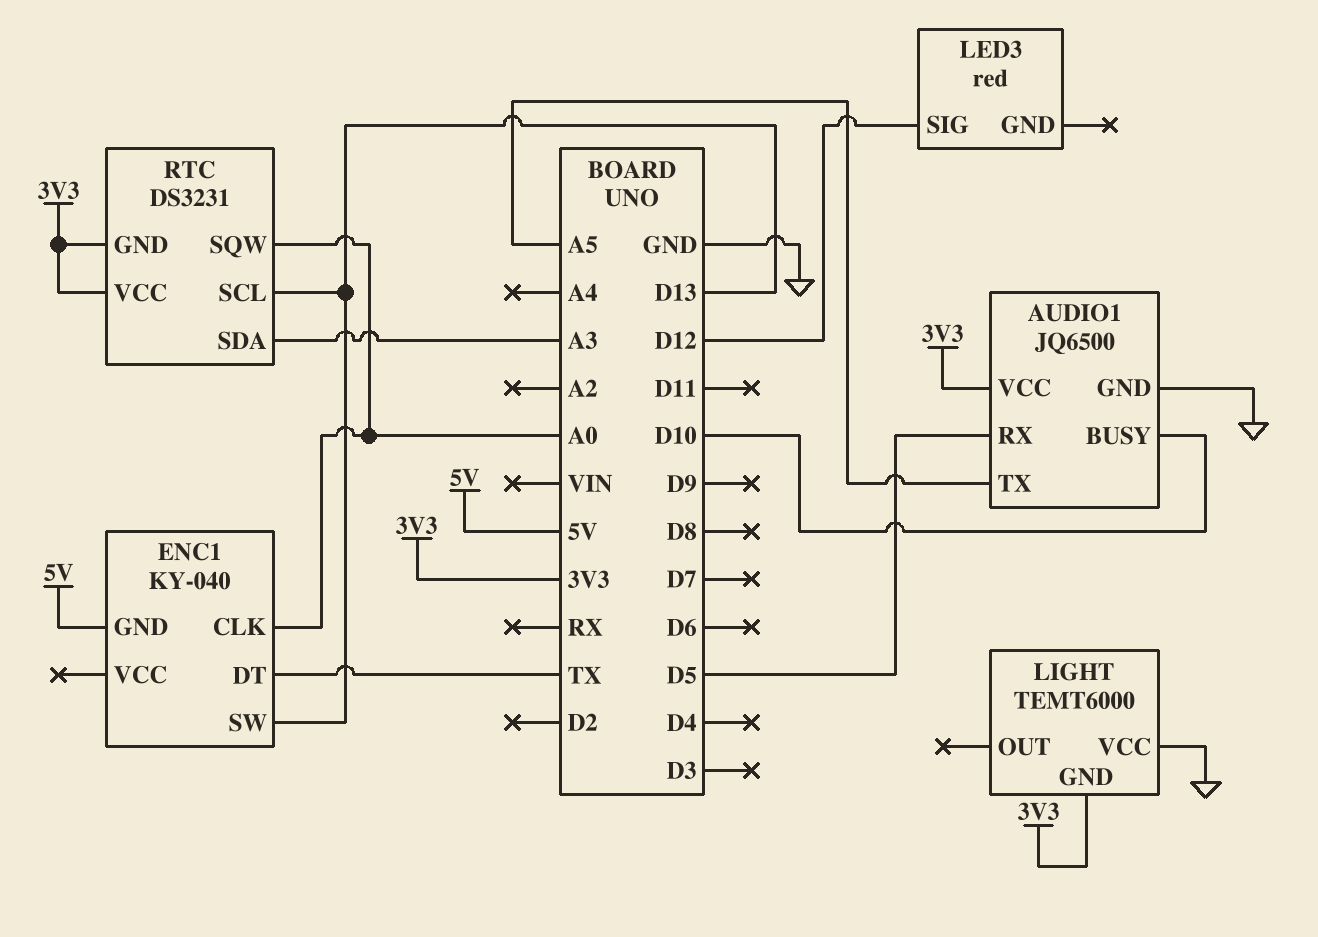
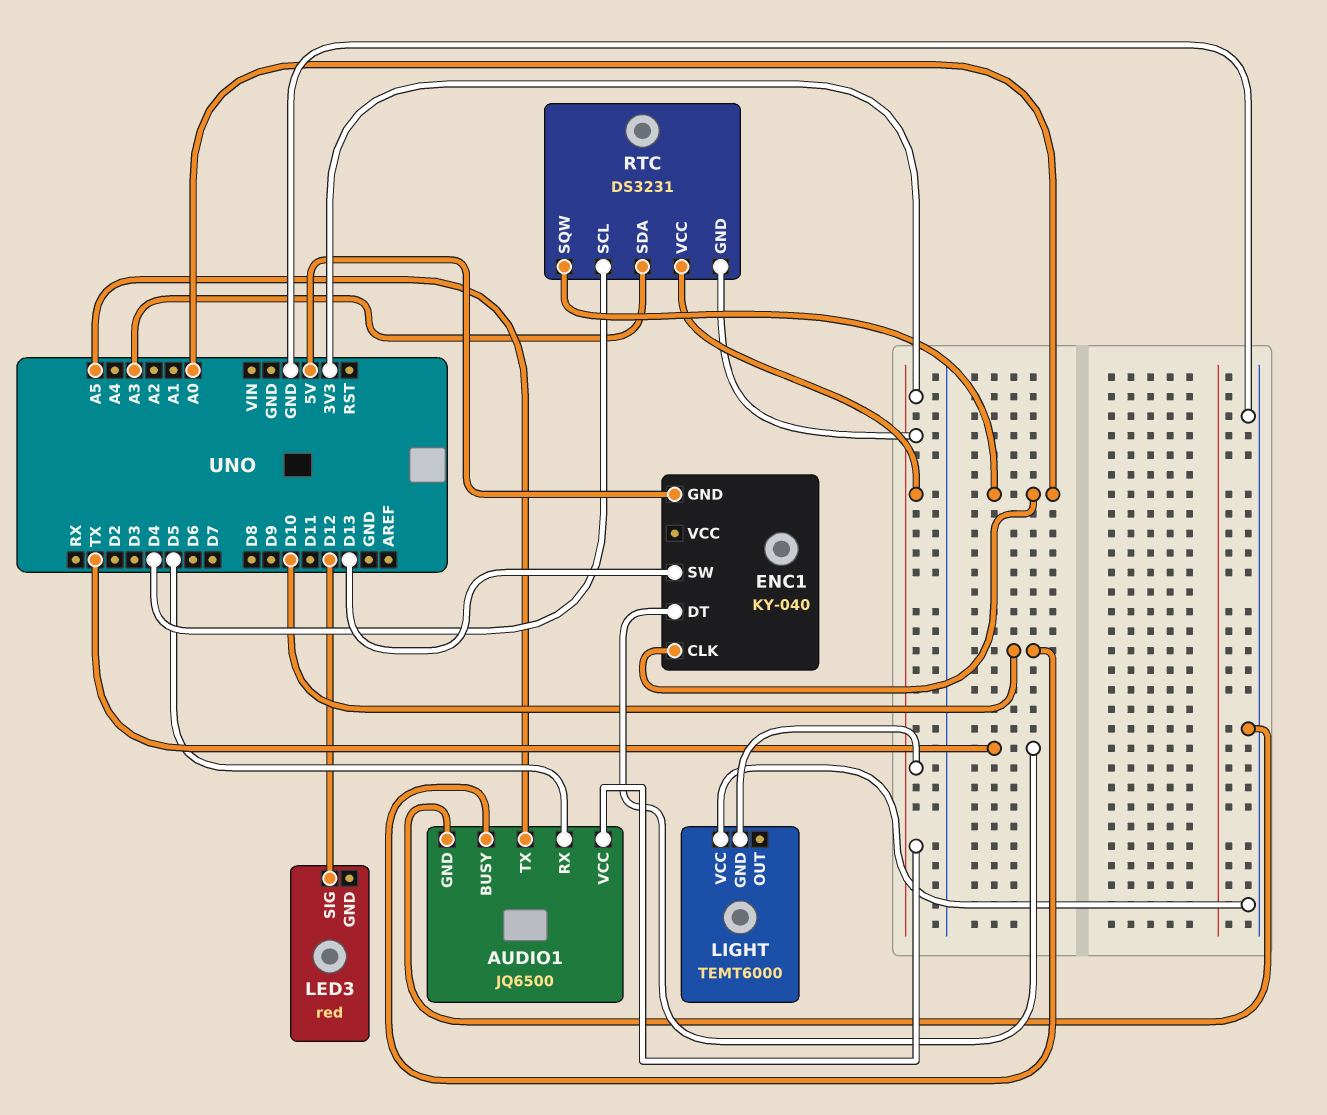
RTC pin SCL: D13 -> D4

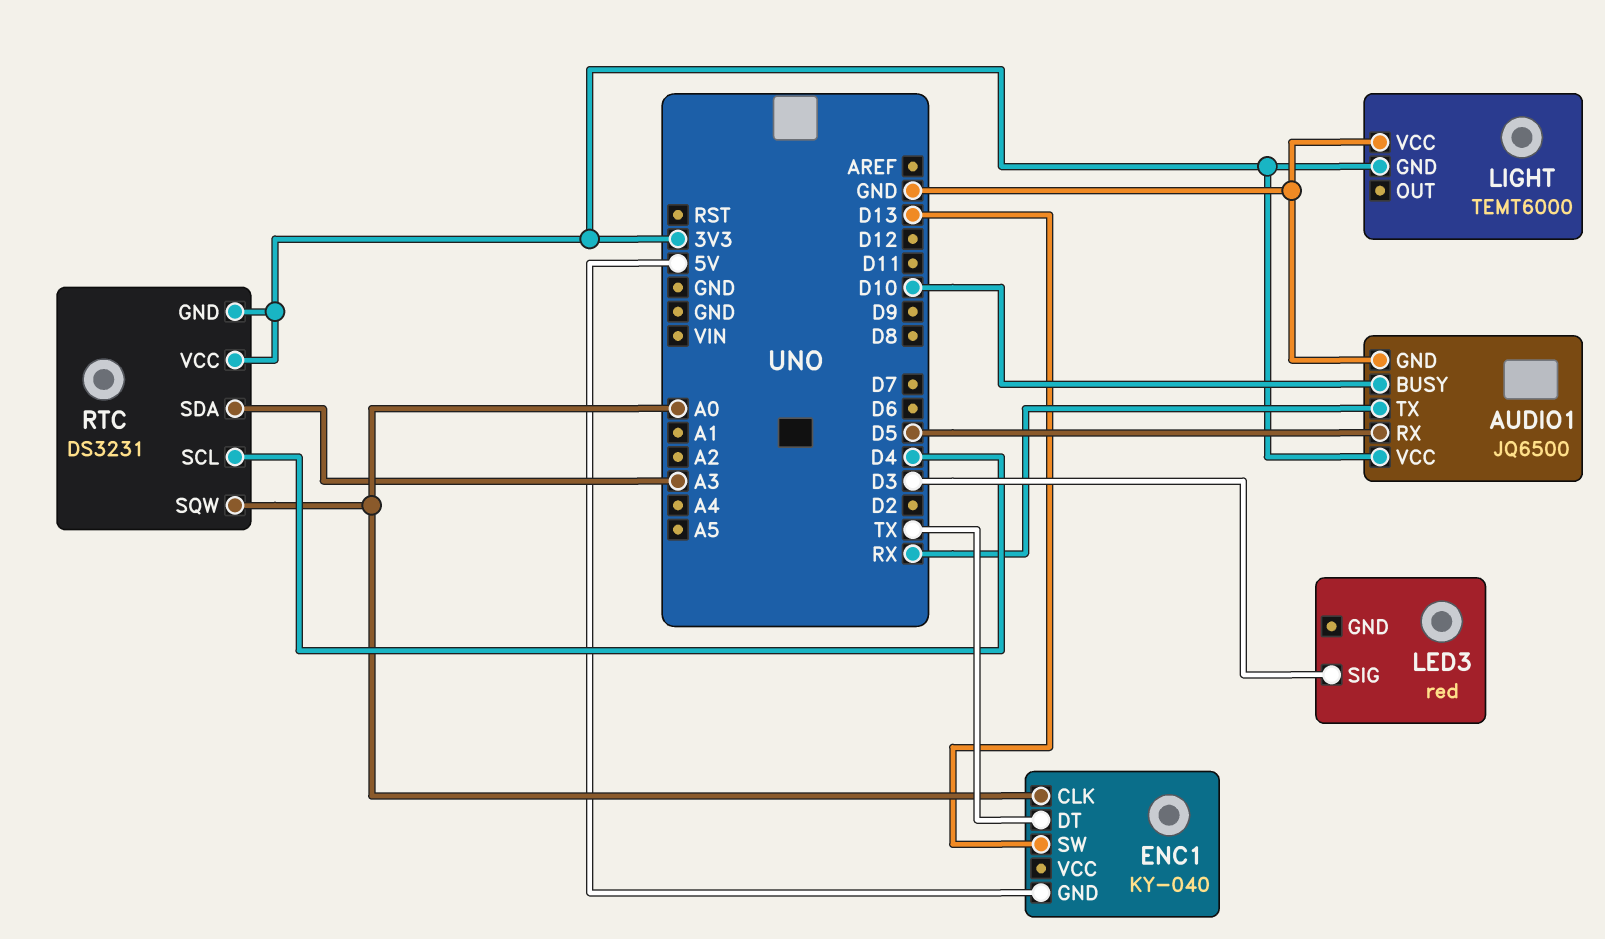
AUDIO1 pin TX: A5 -> RX
LED3 pin SIG: D12 -> D3

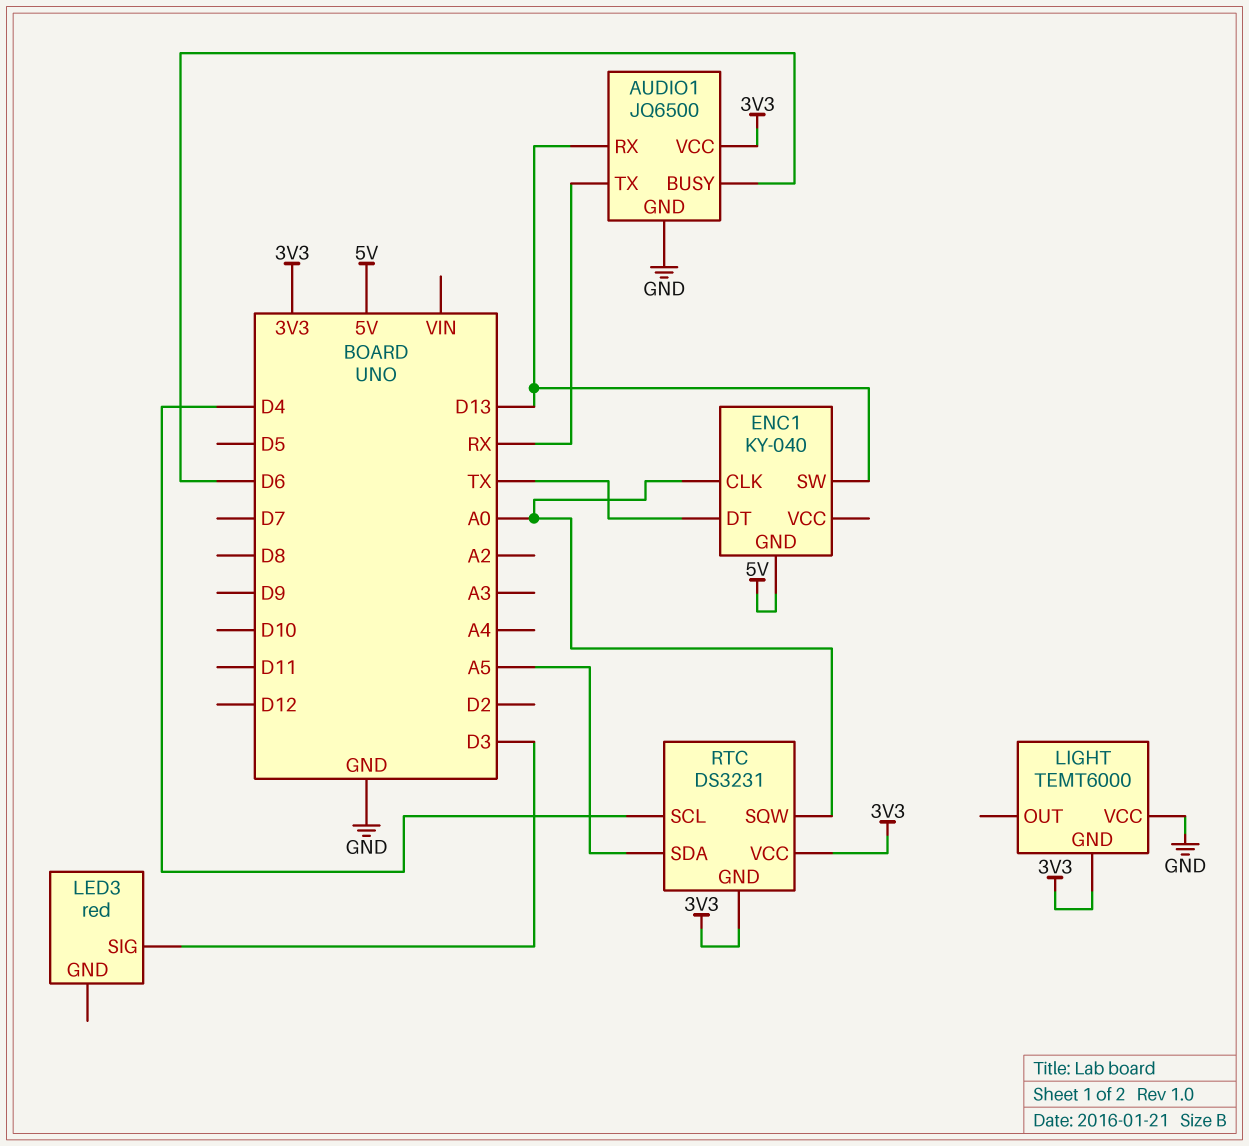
AUDIO1 pin BUSY: D10 -> D6
AUDIO1 pin RX: D5 -> D13
RTC pin SDA: A3 -> A5

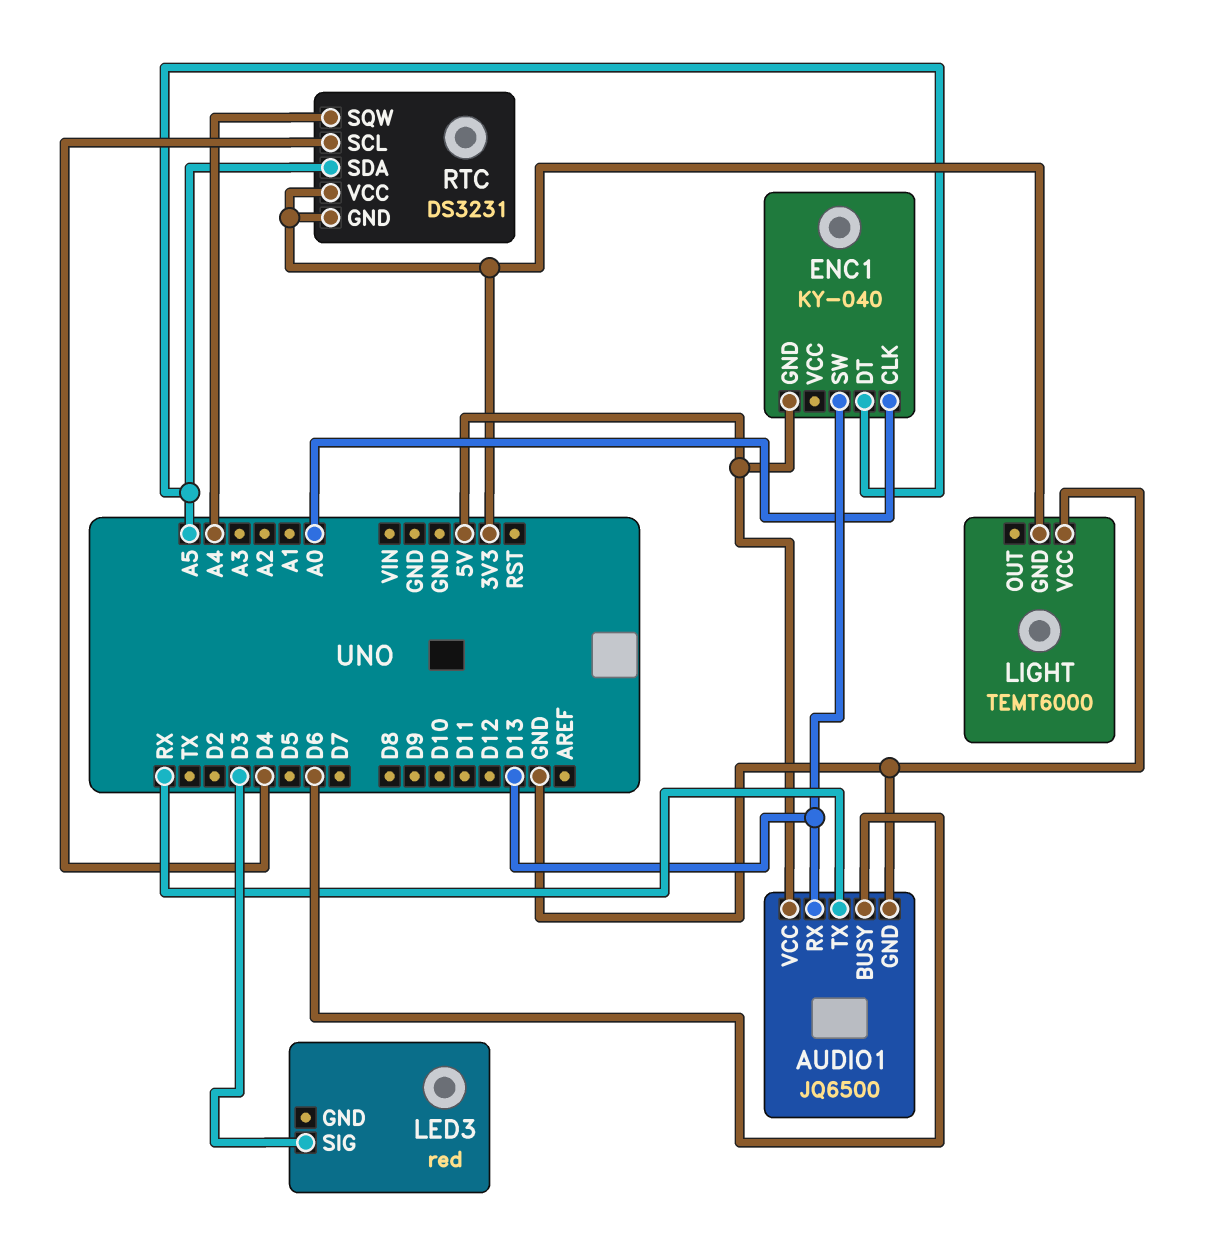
AUDIO1 pin VCC: 3V3 -> 5V
ENC1 pin DT: TX -> A5
RTC pin SQW: A0 -> A4

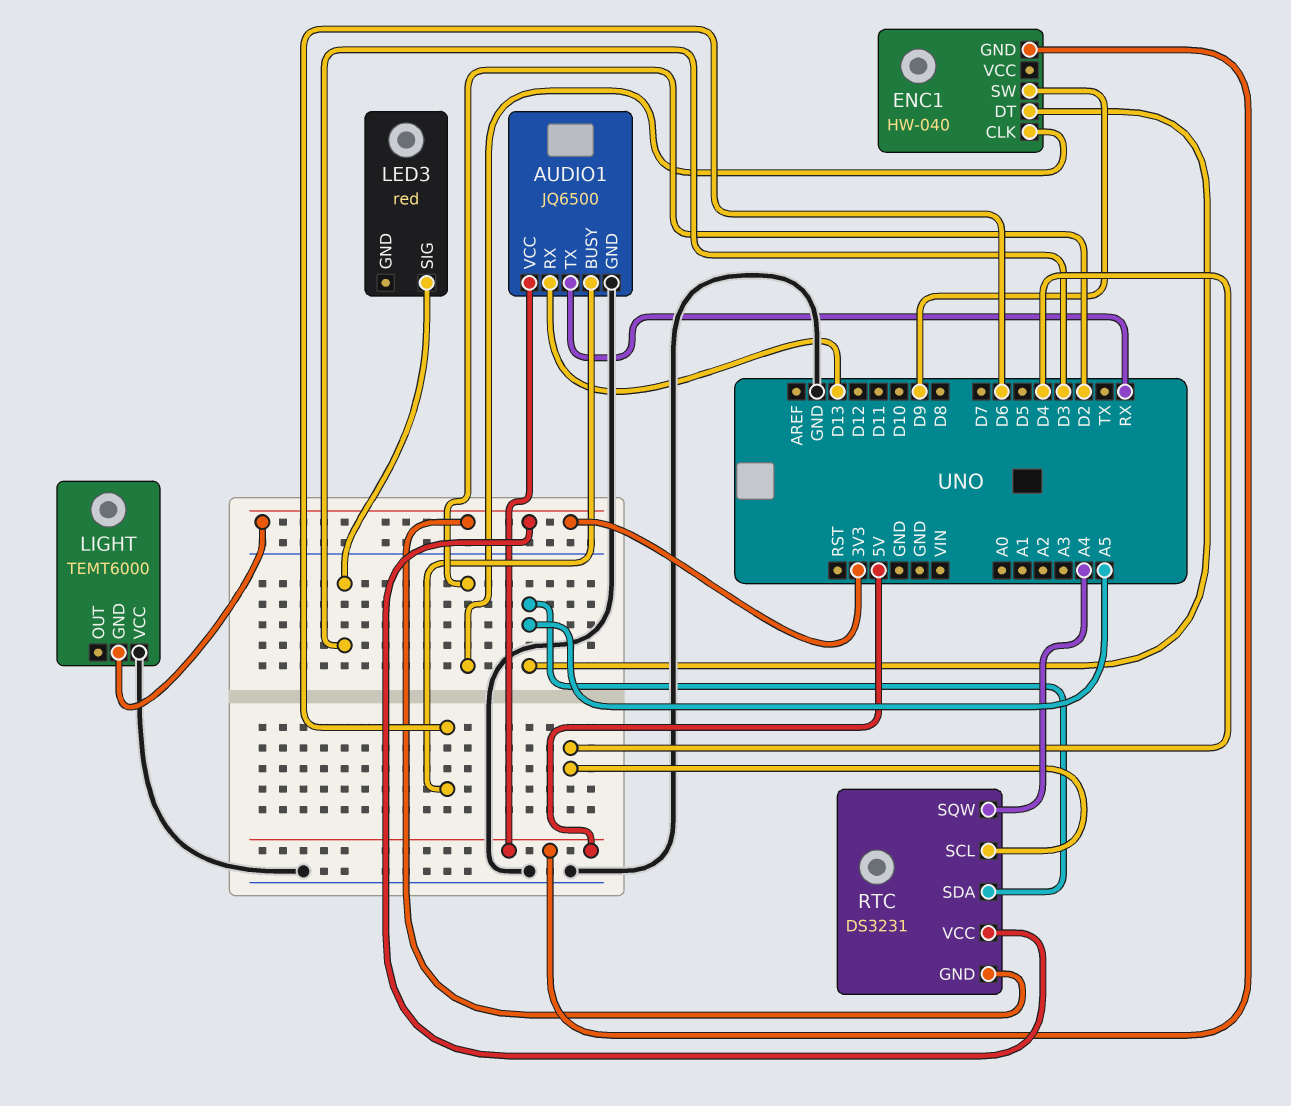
ENC1: KY-040 -> HW-040
ENC1 pin CLK: A0 -> D2
ENC1 pin SW: D13 -> D9

